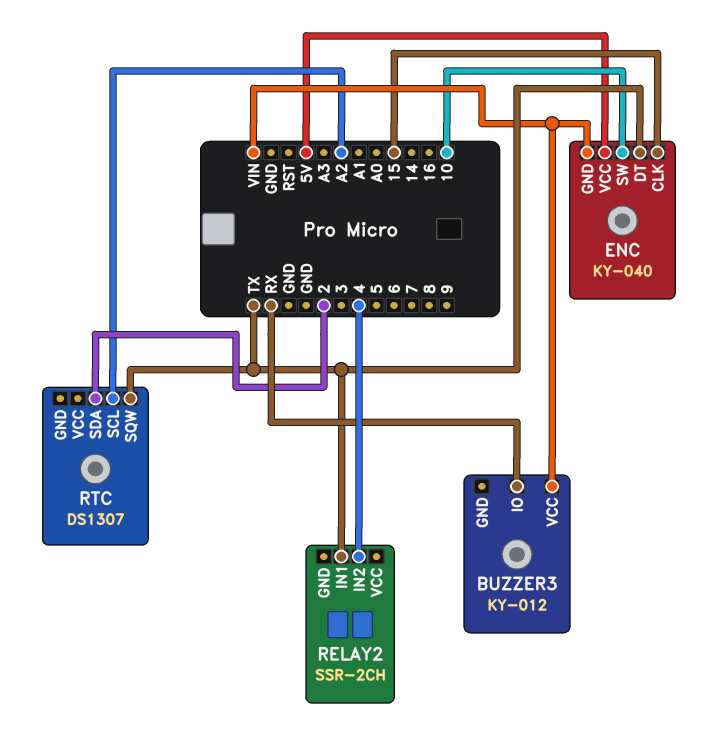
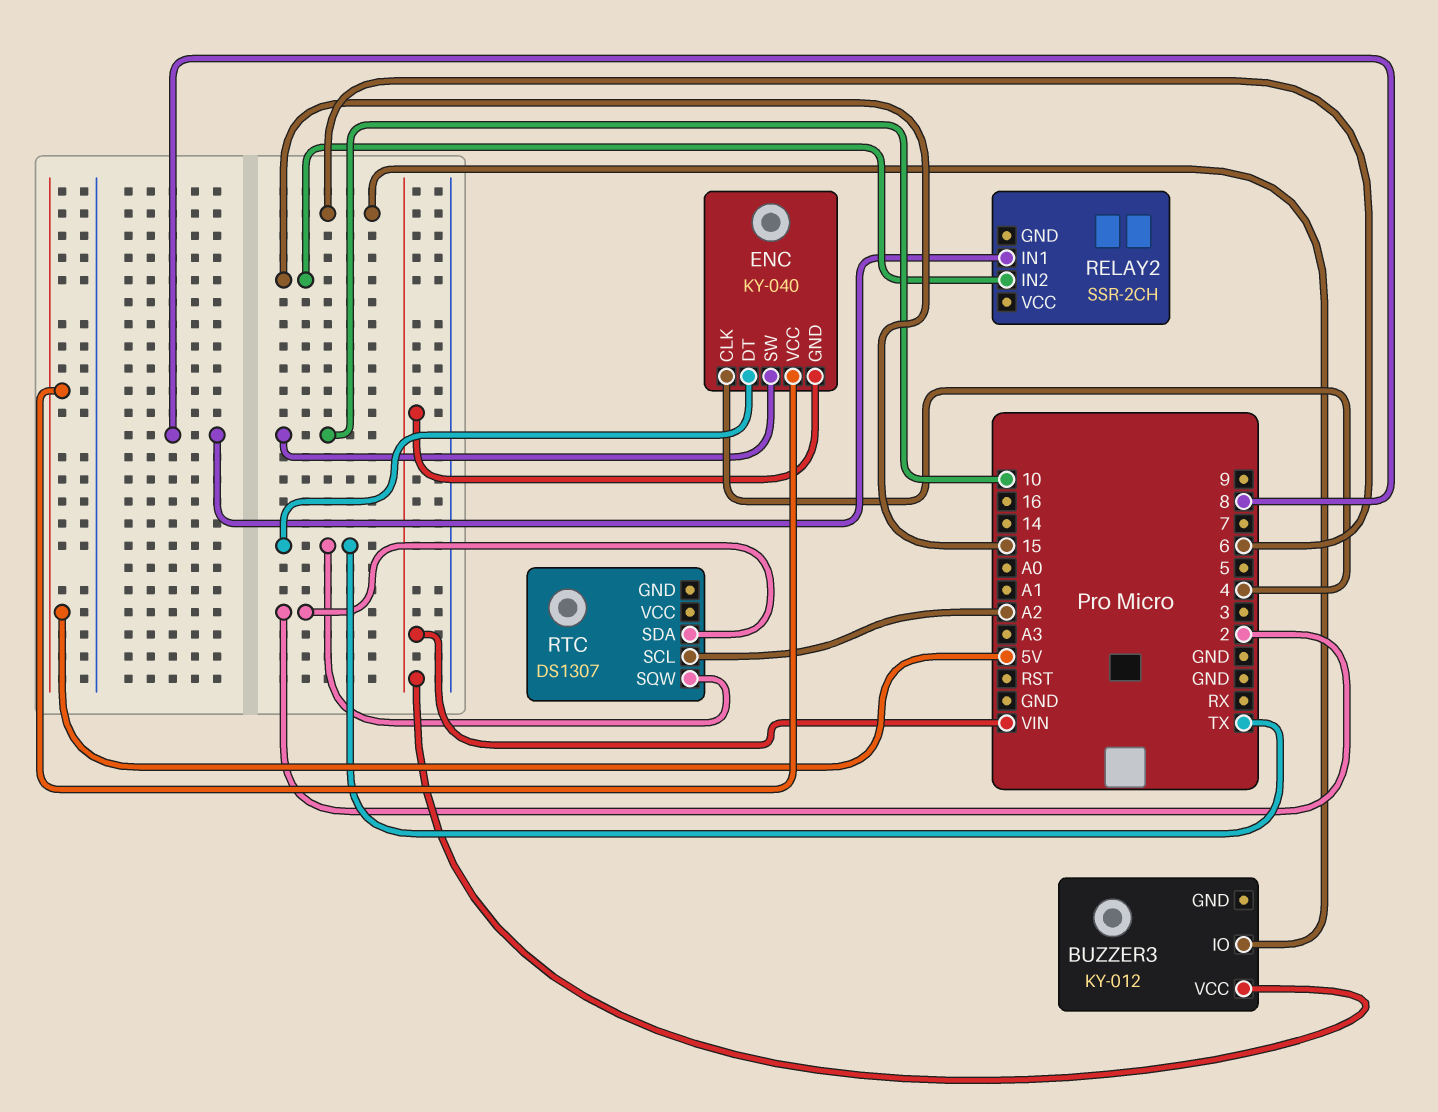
BUZZER3 pin IO: RX -> 6
ENC pin CLK: 15 -> 4
RELAY2 pin IN1: TX -> 8
RELAY2 pin IN2: 4 -> 15

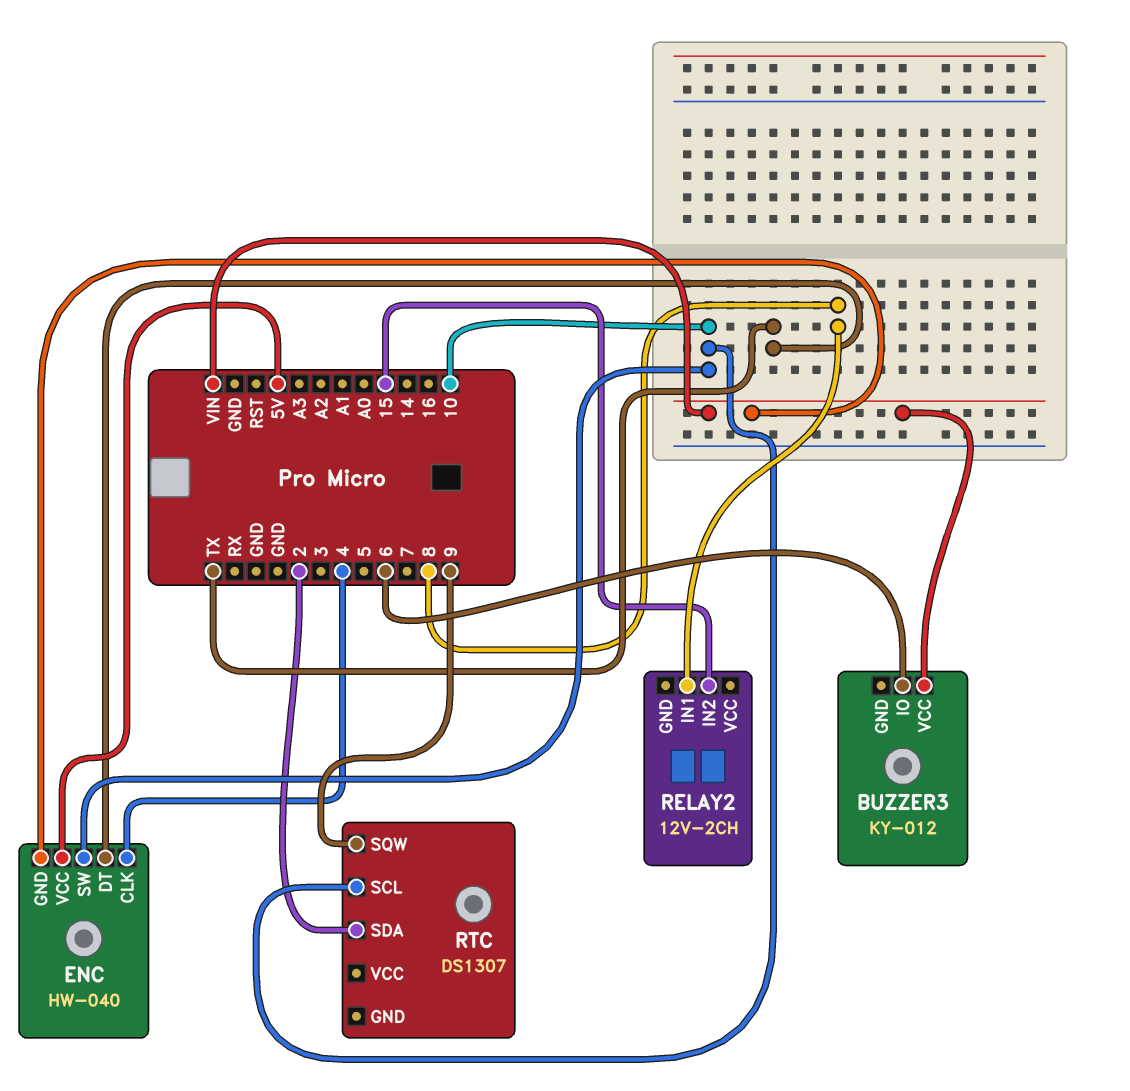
ENC: KY-040 -> HW-040
RELAY2: SSR-2CH -> 12V-2CH
RTC pin SCL: A2 -> 10
RTC pin SQW: TX -> 9

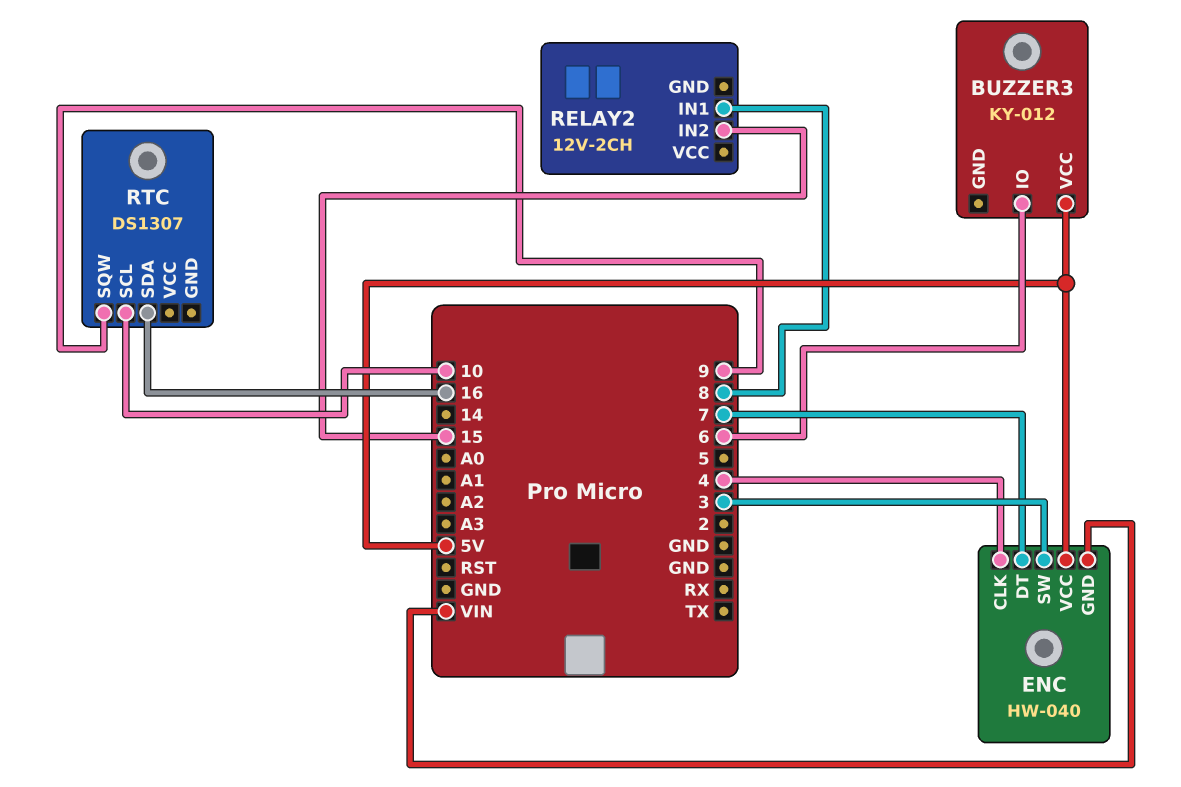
BUZZER3 pin VCC: VIN -> 5V
ENC pin DT: TX -> 7
ENC pin SW: 10 -> 3
RTC pin SDA: 2 -> 16

